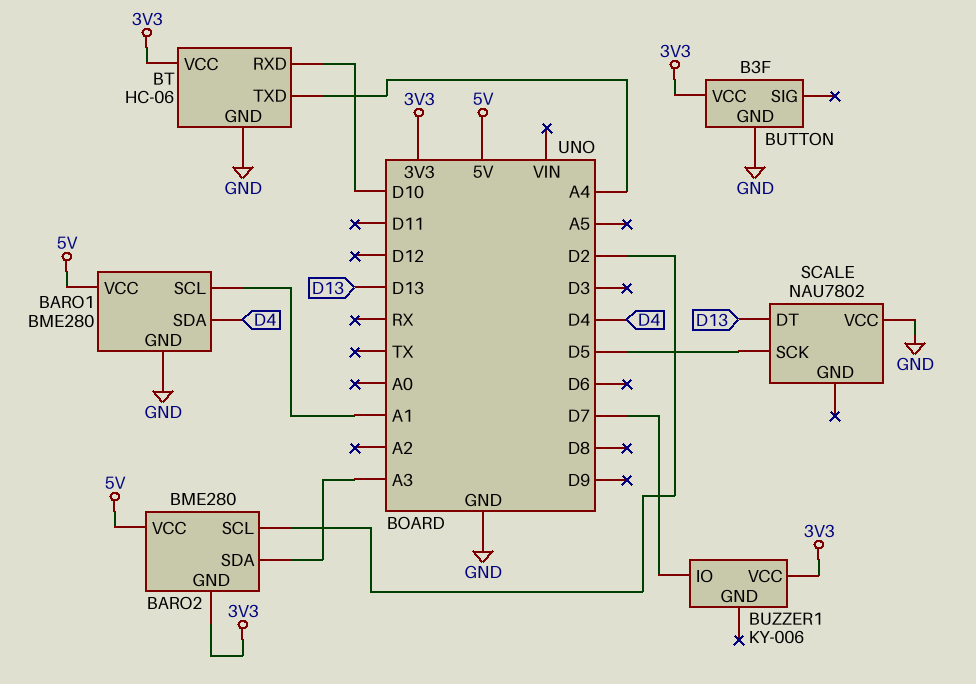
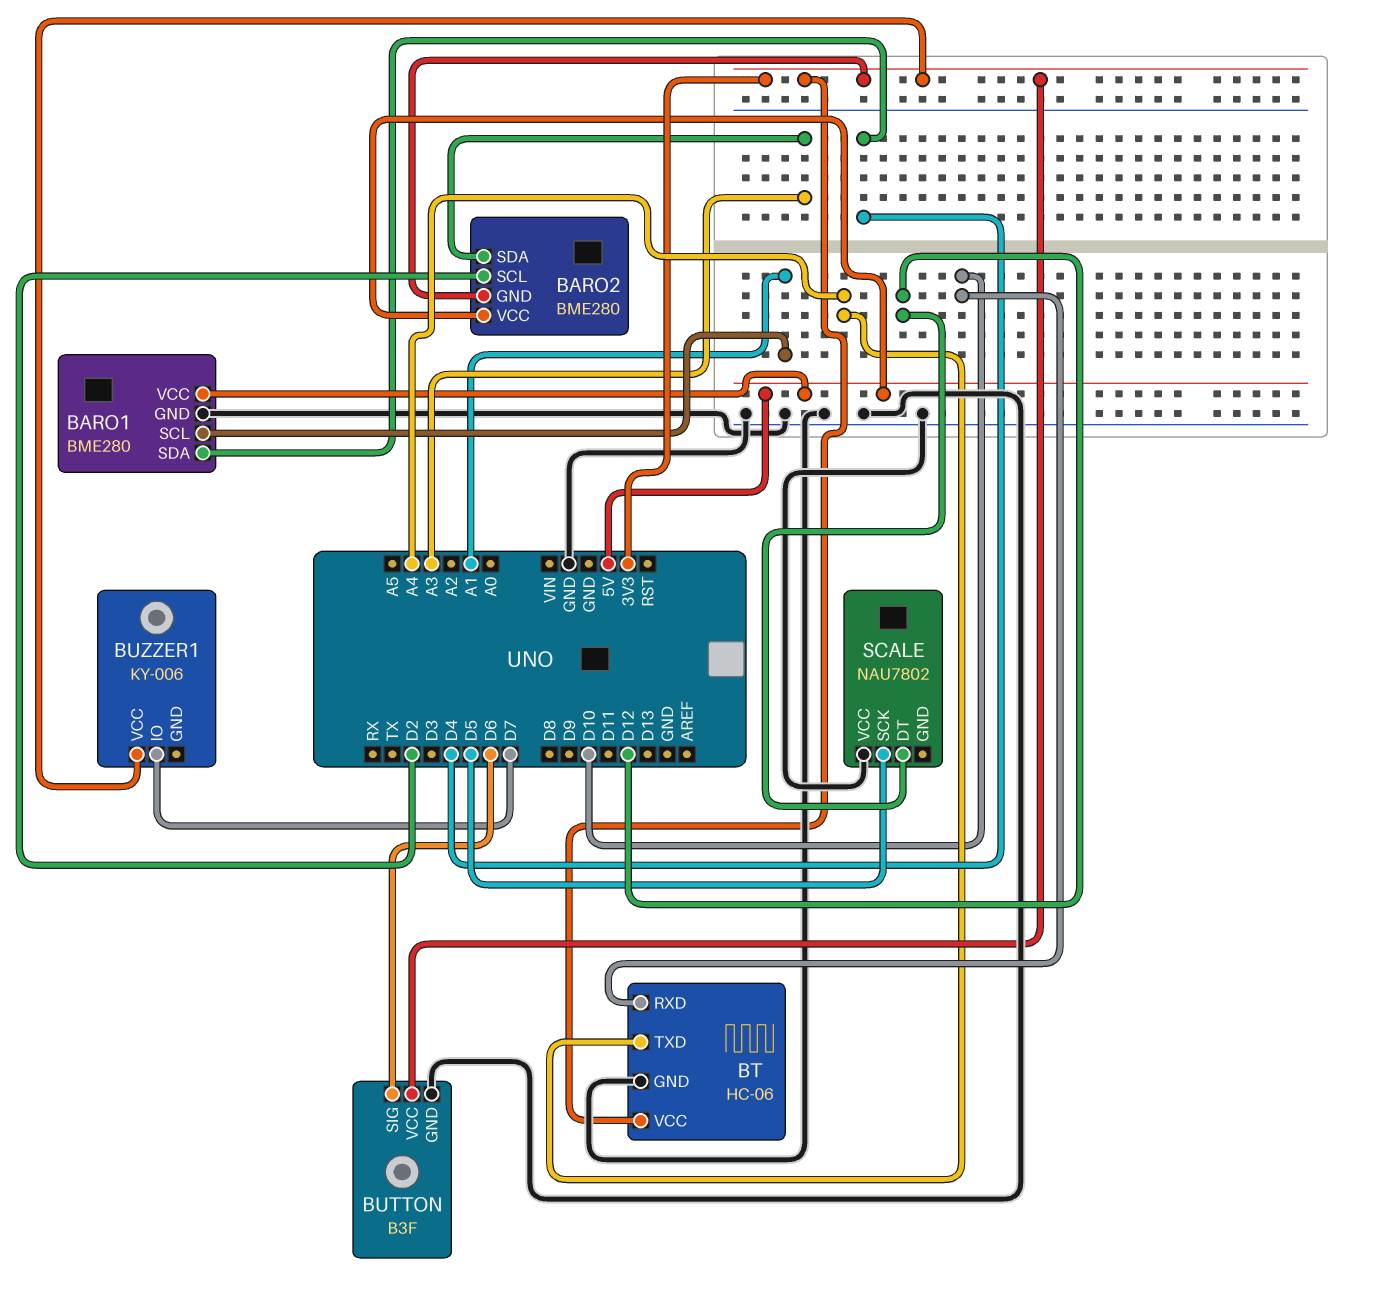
BUTTON pin SIG: none -> D6
SCALE pin DT: D13 -> D12

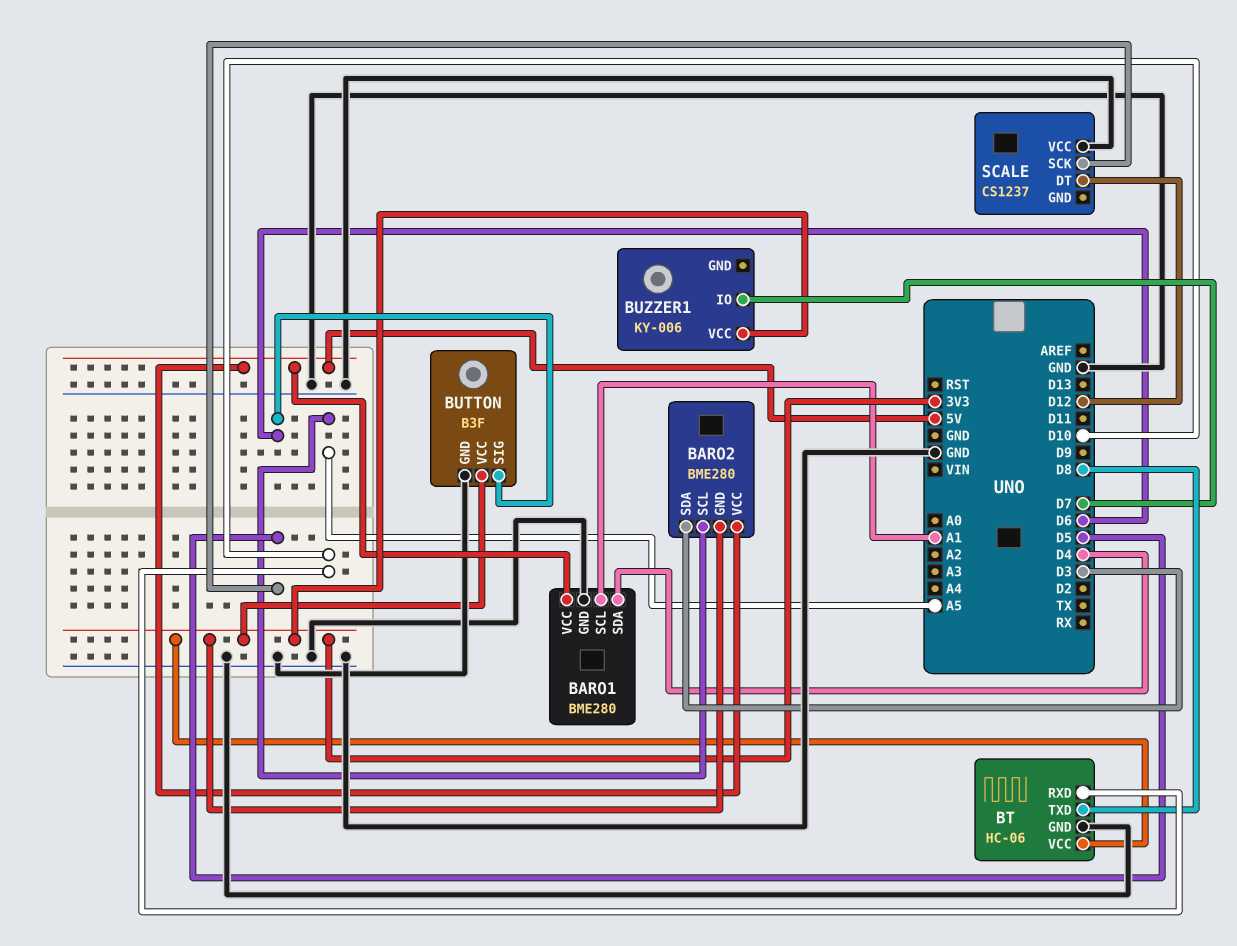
BARO2 pin SCL: D2 -> A5
BARO2 pin SDA: A3 -> D3
BT pin TXD: A4 -> D8
SCALE: NAU7802 -> CS1237

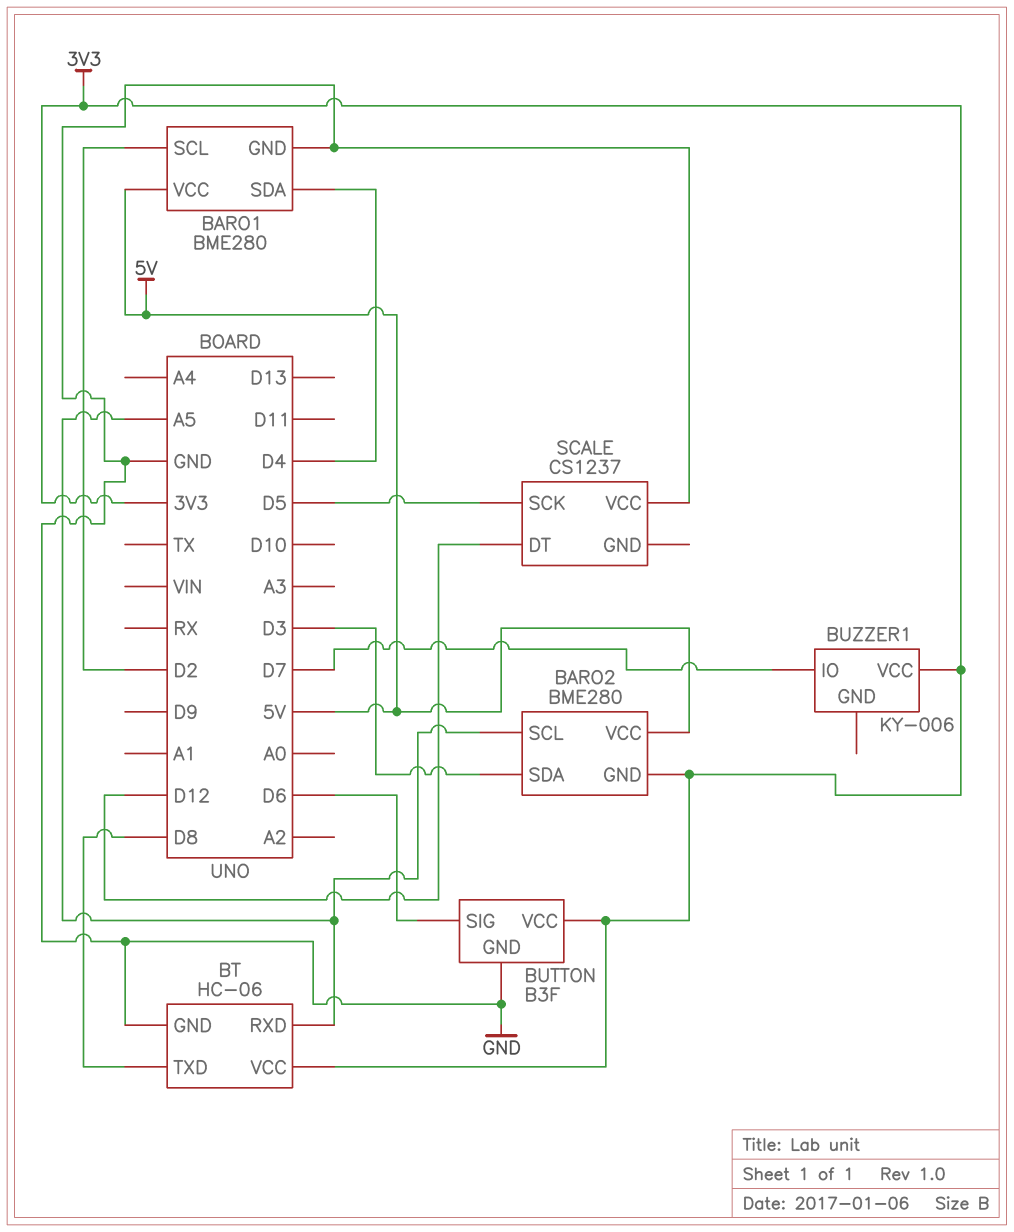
BARO1 pin SCL: A1 -> D2
BT pin RXD: D10 -> A5

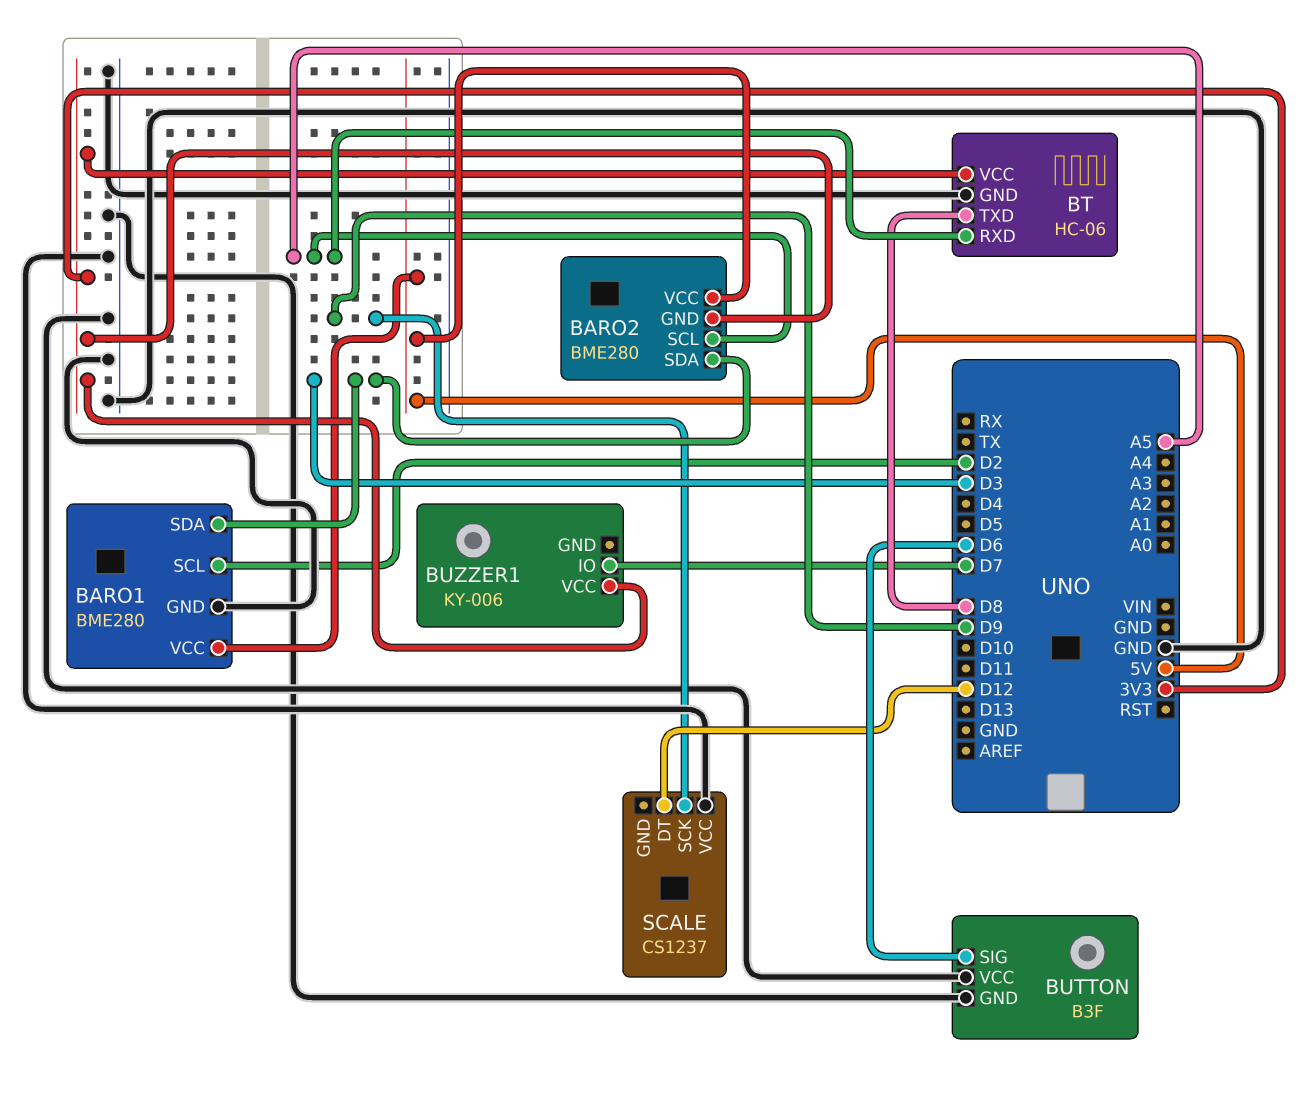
BARO1 pin SDA: D4 -> D3
BUTTON pin VCC: 3V3 -> GND
SCALE pin SCK: D5 -> D9

